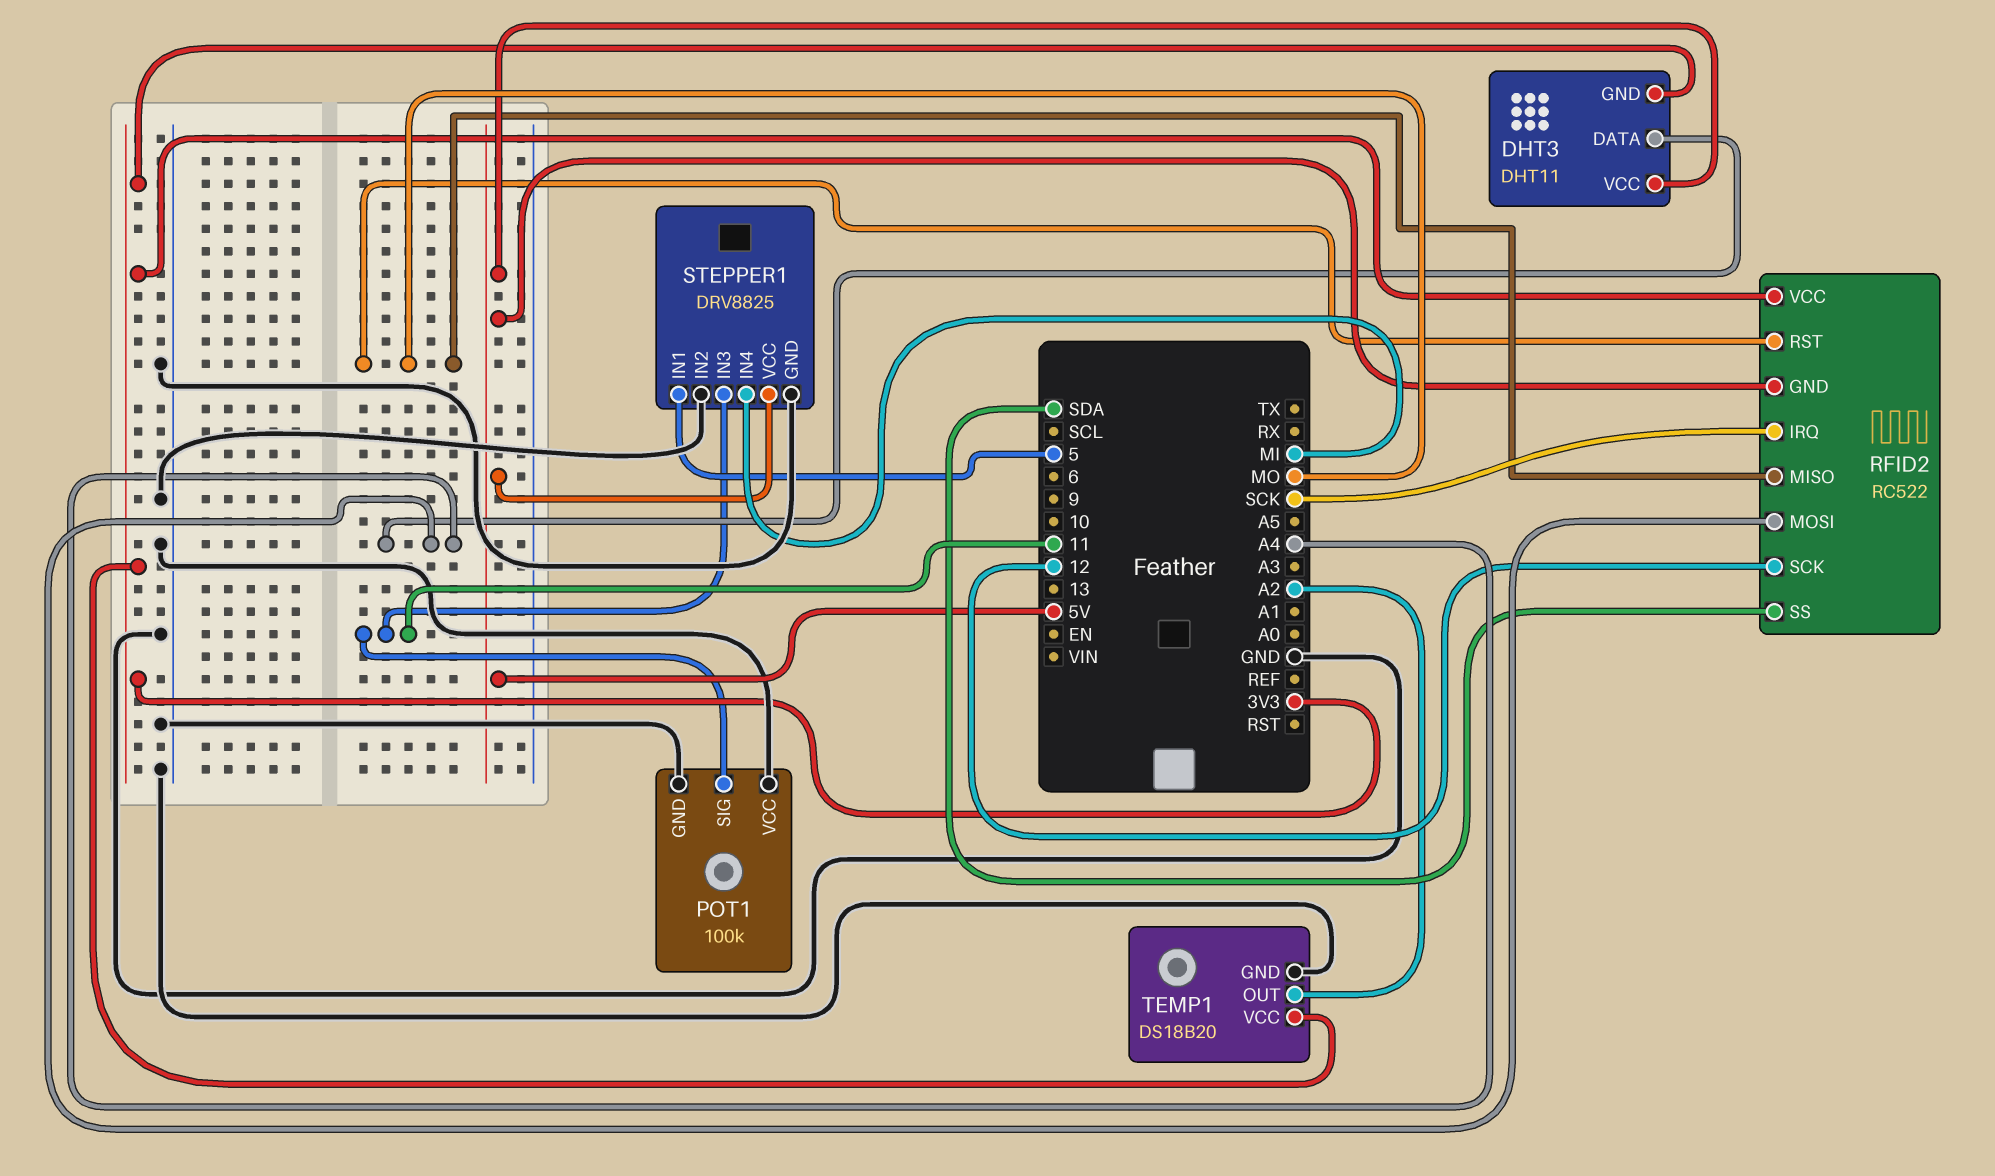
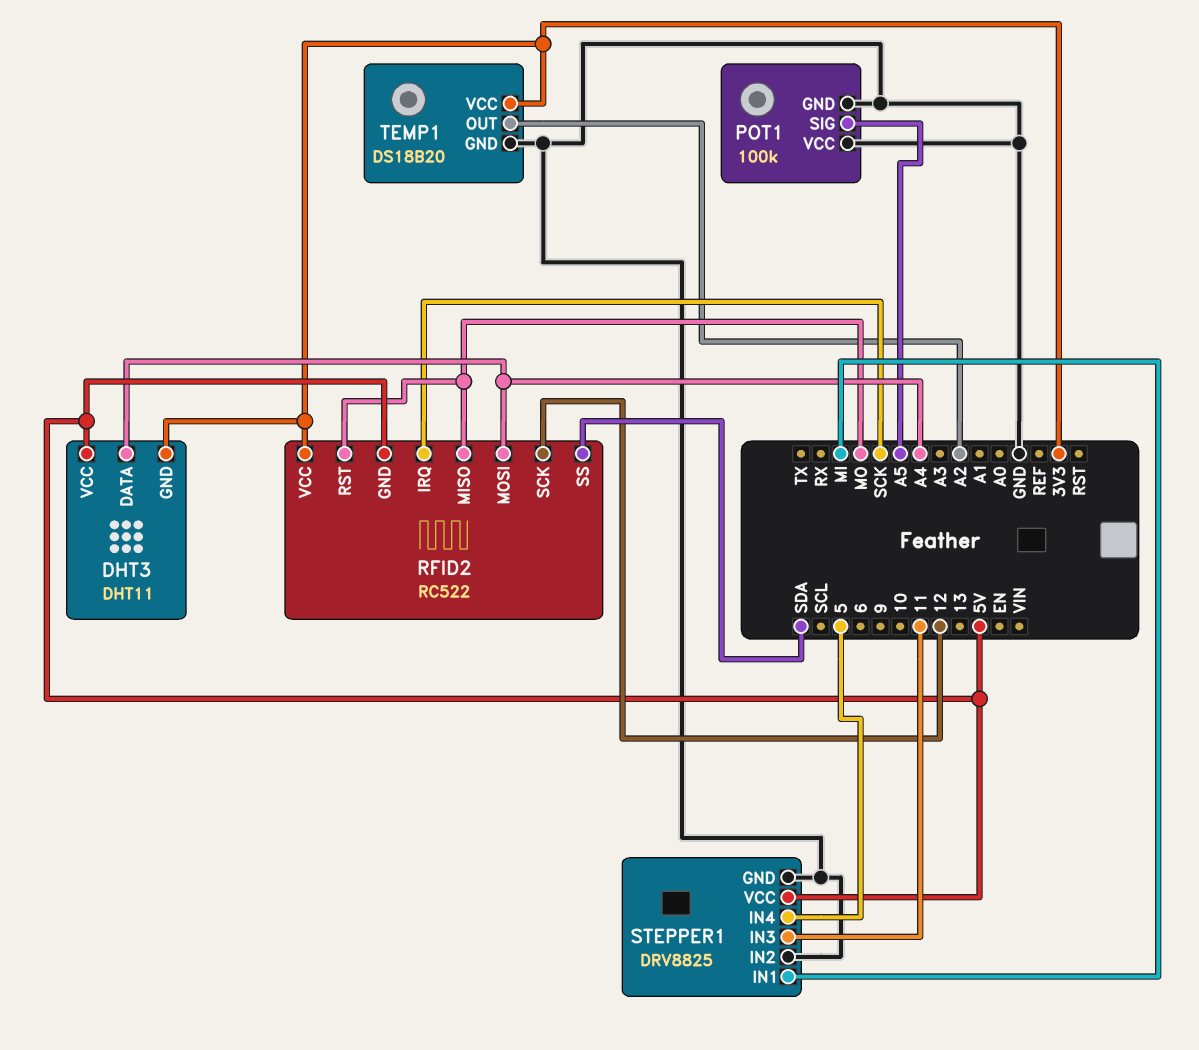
POT1 pin SIG: 11 -> A5
STEPPER1 pin IN1: 5 -> MI
STEPPER1 pin IN4: MI -> 5

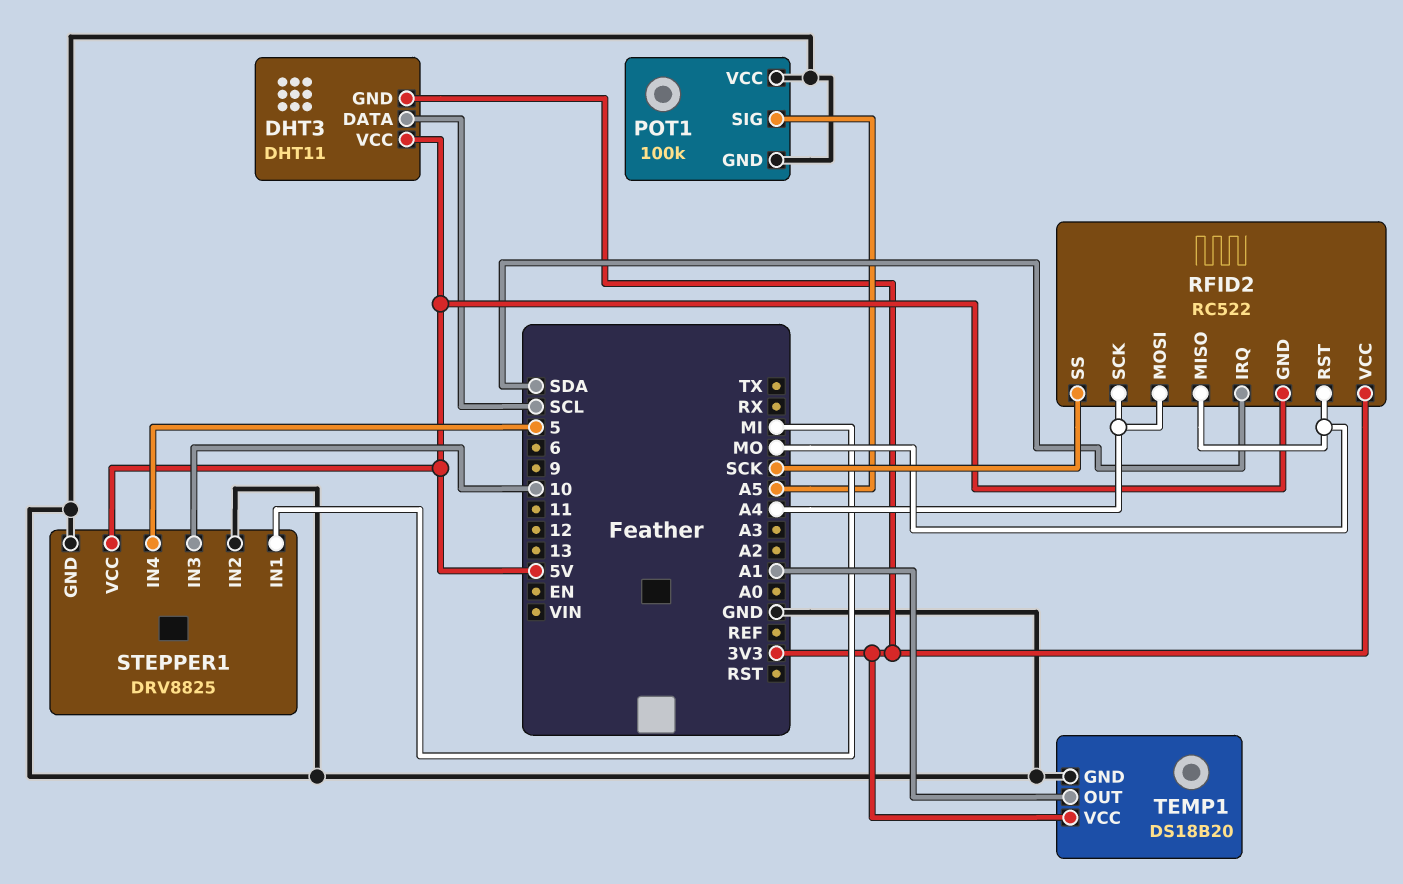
DHT3 pin DATA: A4 -> SCL
RFID2 pin IRQ: SCK -> SDA
RFID2 pin SCK: 12 -> A4
RFID2 pin SS: SDA -> SCK
STEPPER1 pin IN3: 11 -> 10
TEMP1 pin OUT: A2 -> A1

